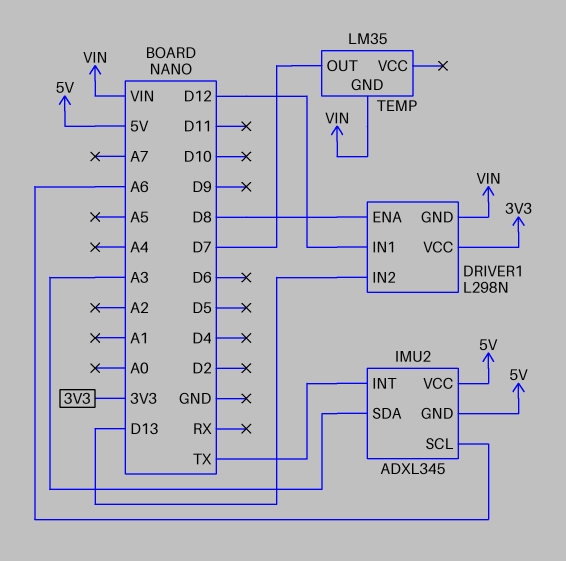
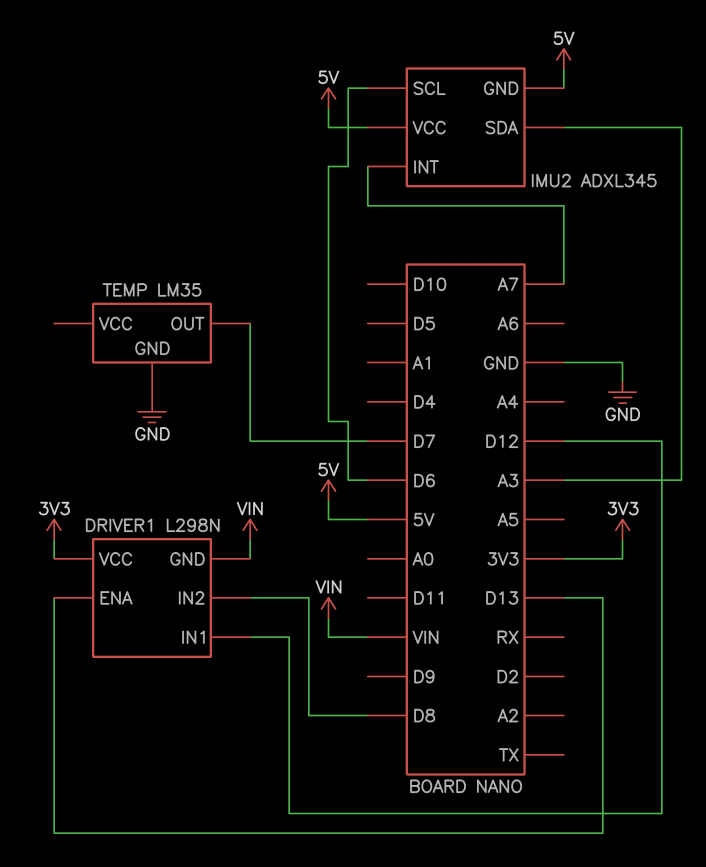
DRIVER1 pin ENA: D8 -> D13
DRIVER1 pin IN2: D13 -> D8
IMU2 pin INT: TX -> A7
IMU2 pin SCL: A6 -> D6
TEMP pin GND: VIN -> GND

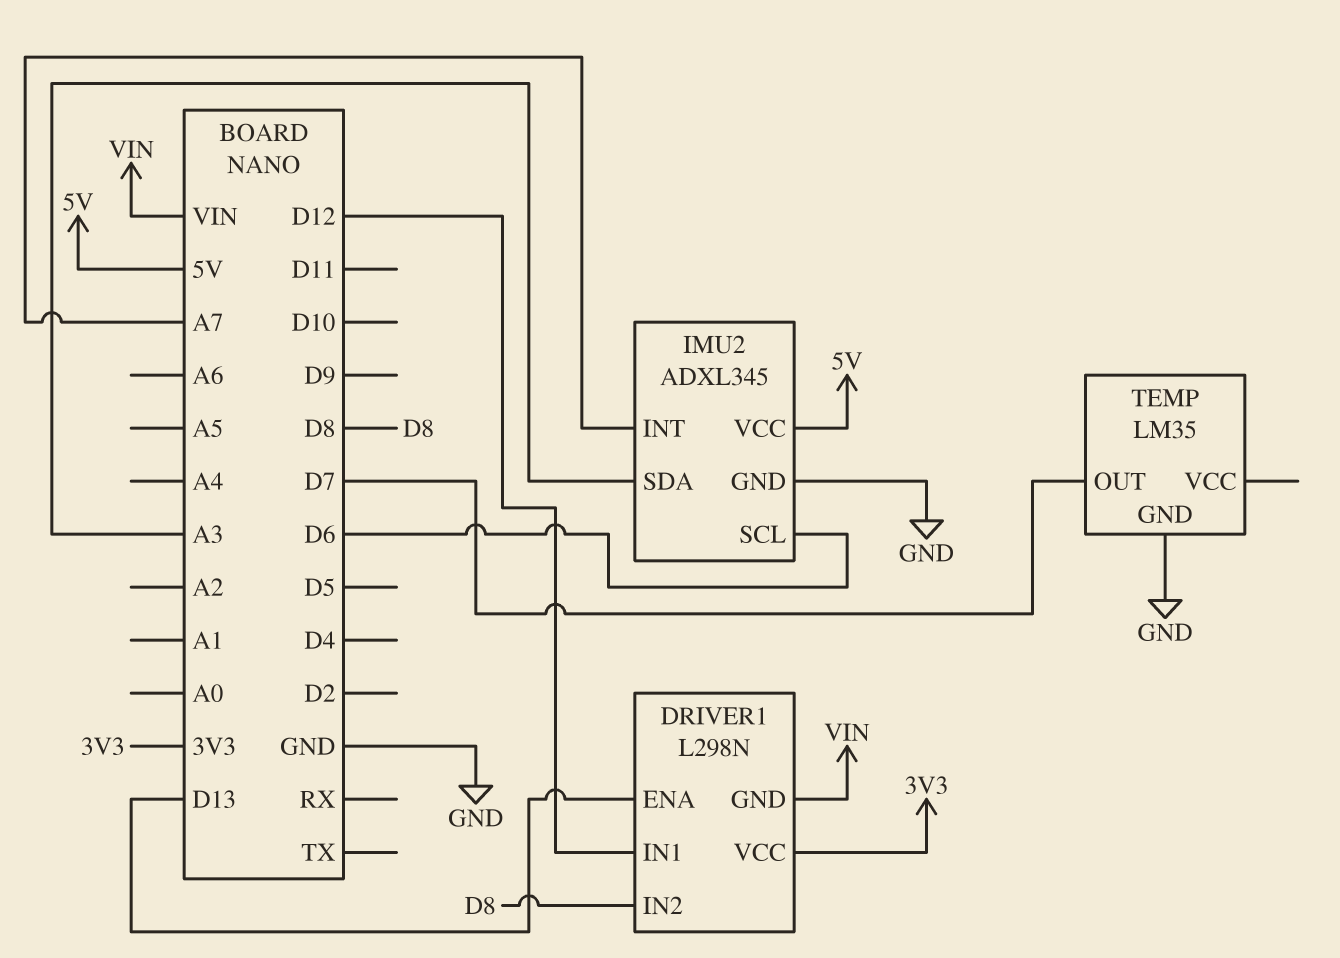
IMU2 pin GND: 5V -> GND

